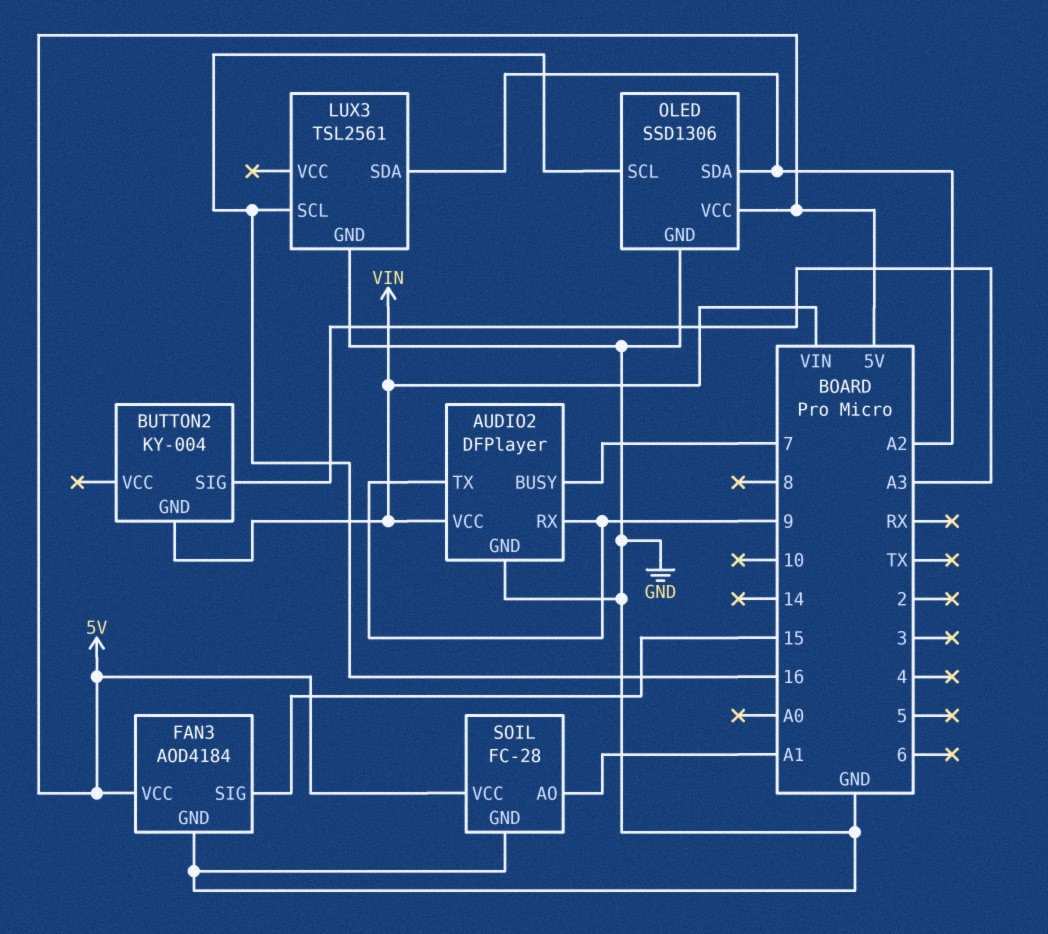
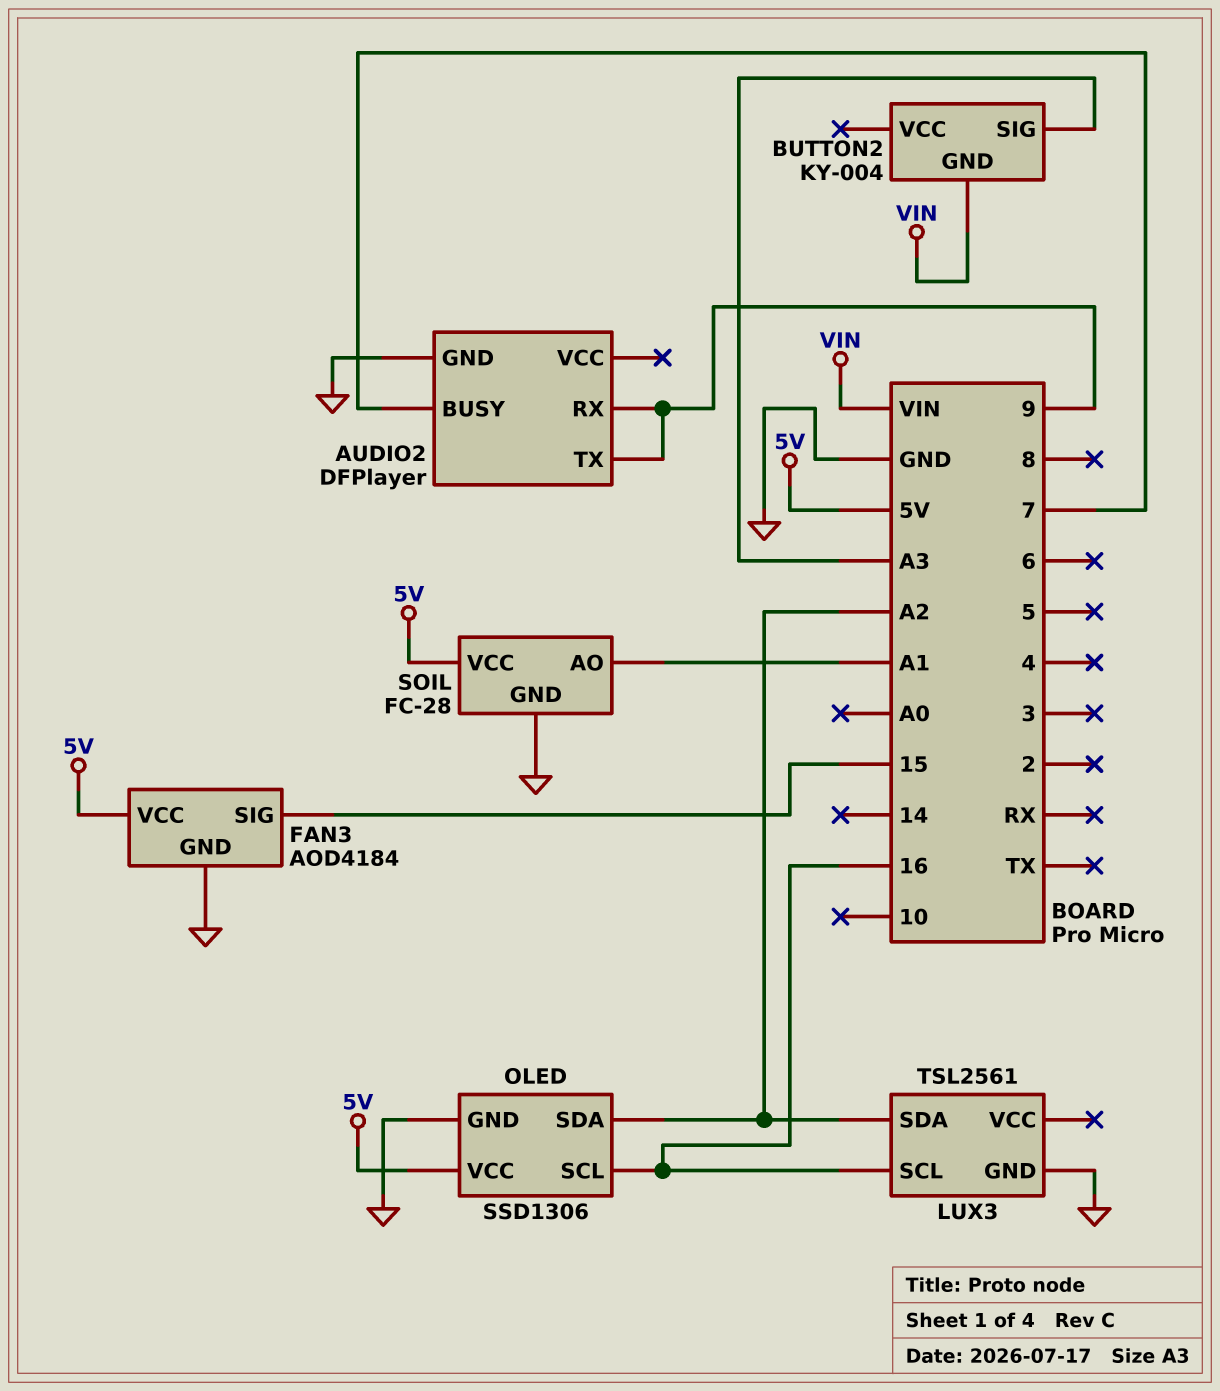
AUDIO2 pin VCC: VIN -> none

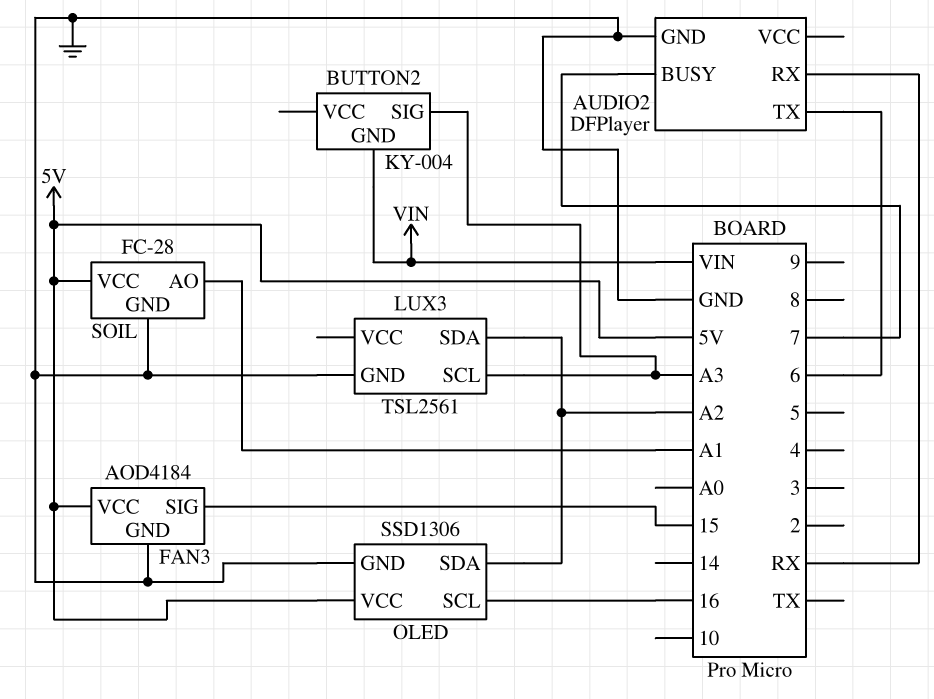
AUDIO2 pin RX: 9 -> RX
AUDIO2 pin TX: 9 -> 6
LUX3 pin SCL: 16 -> A3

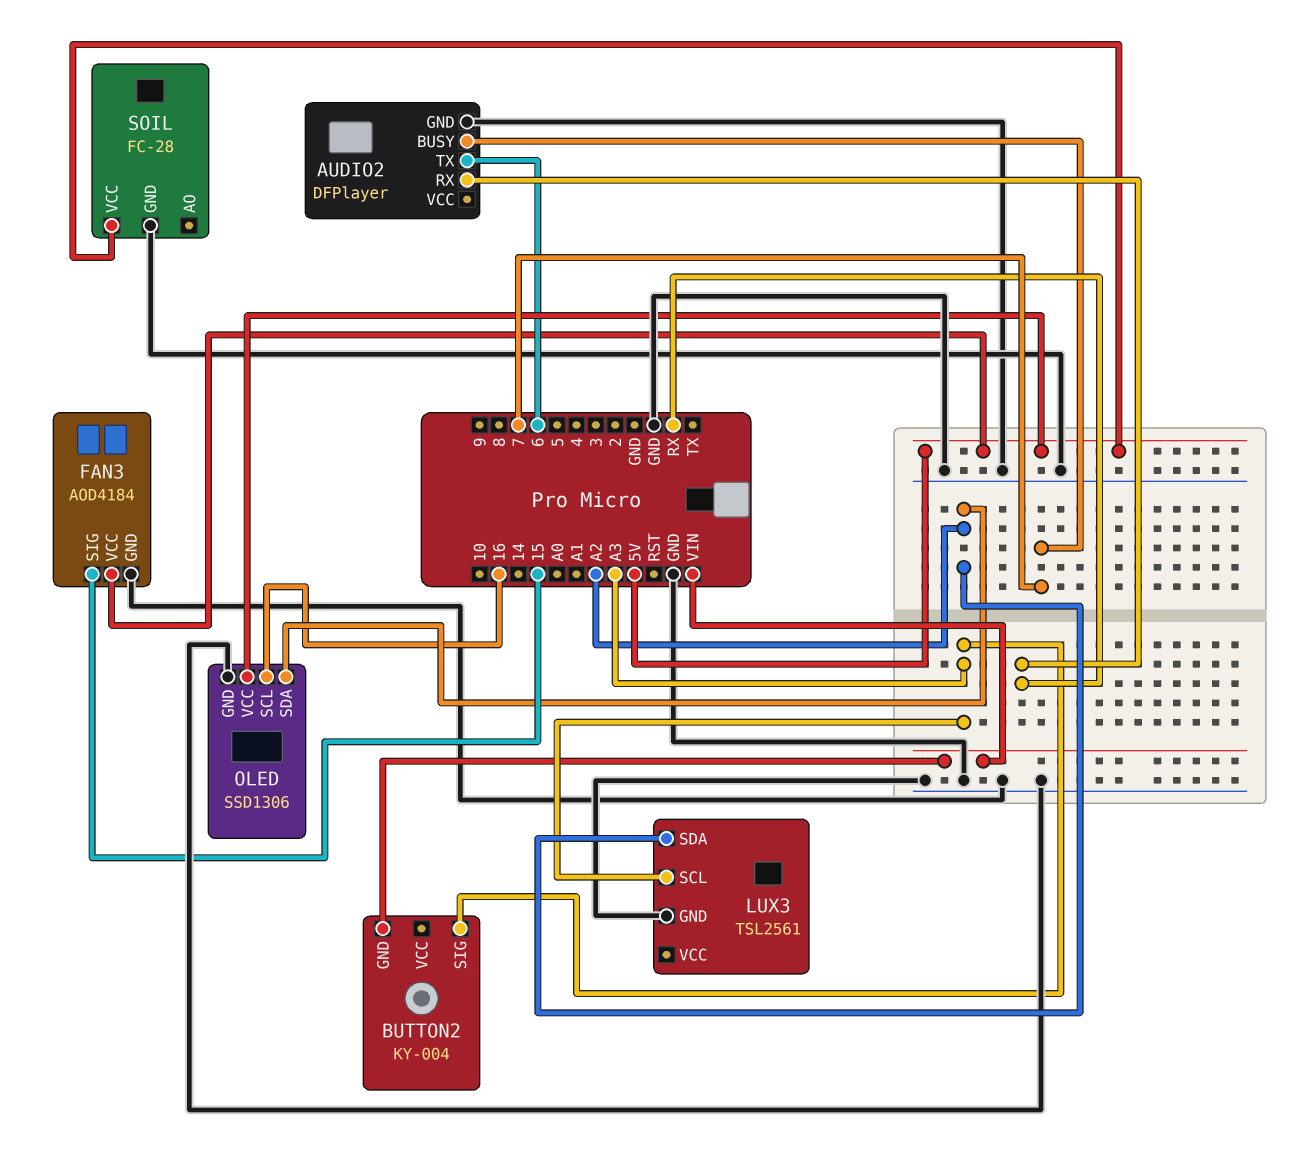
SOIL pin AO: A1 -> none

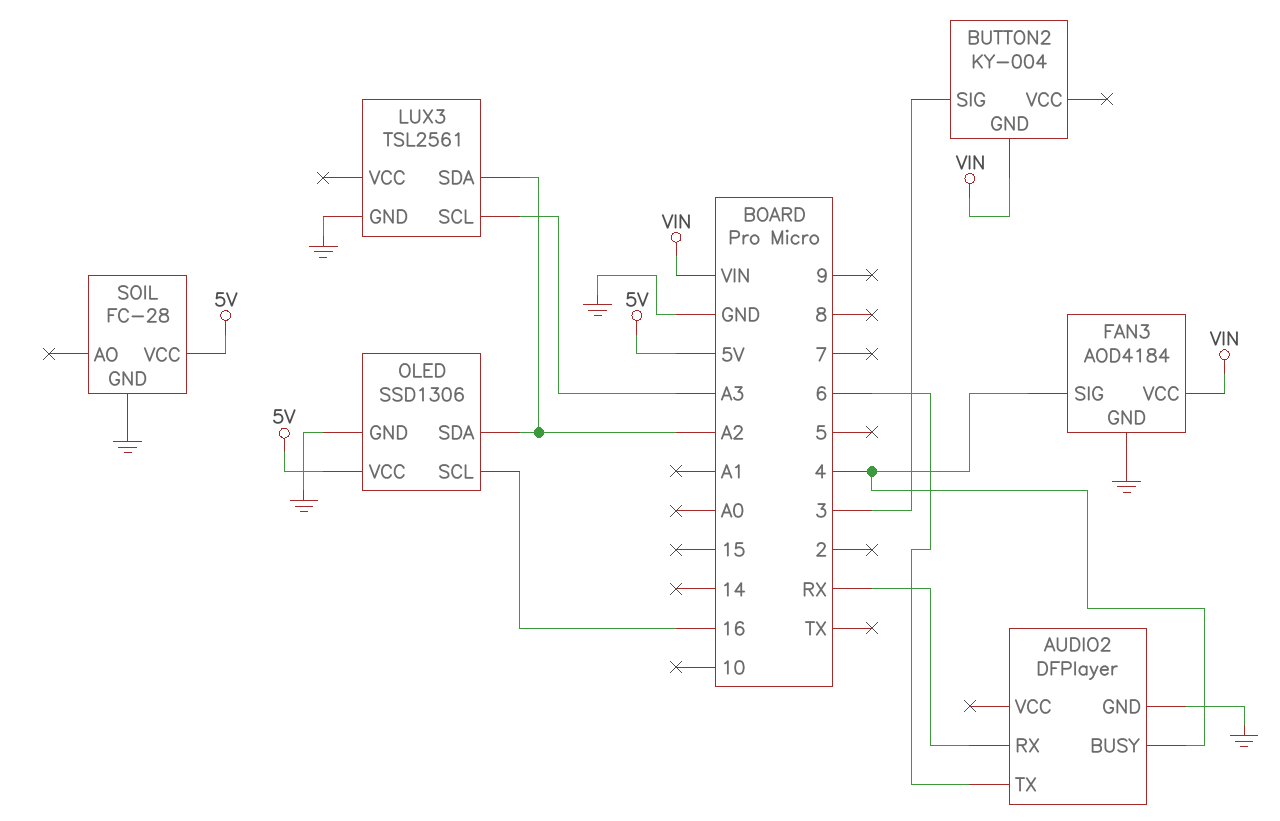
AUDIO2 pin BUSY: 7 -> 4
BUTTON2 pin SIG: A3 -> 3
FAN3 pin SIG: 15 -> 4
FAN3 pin VCC: 5V -> VIN

